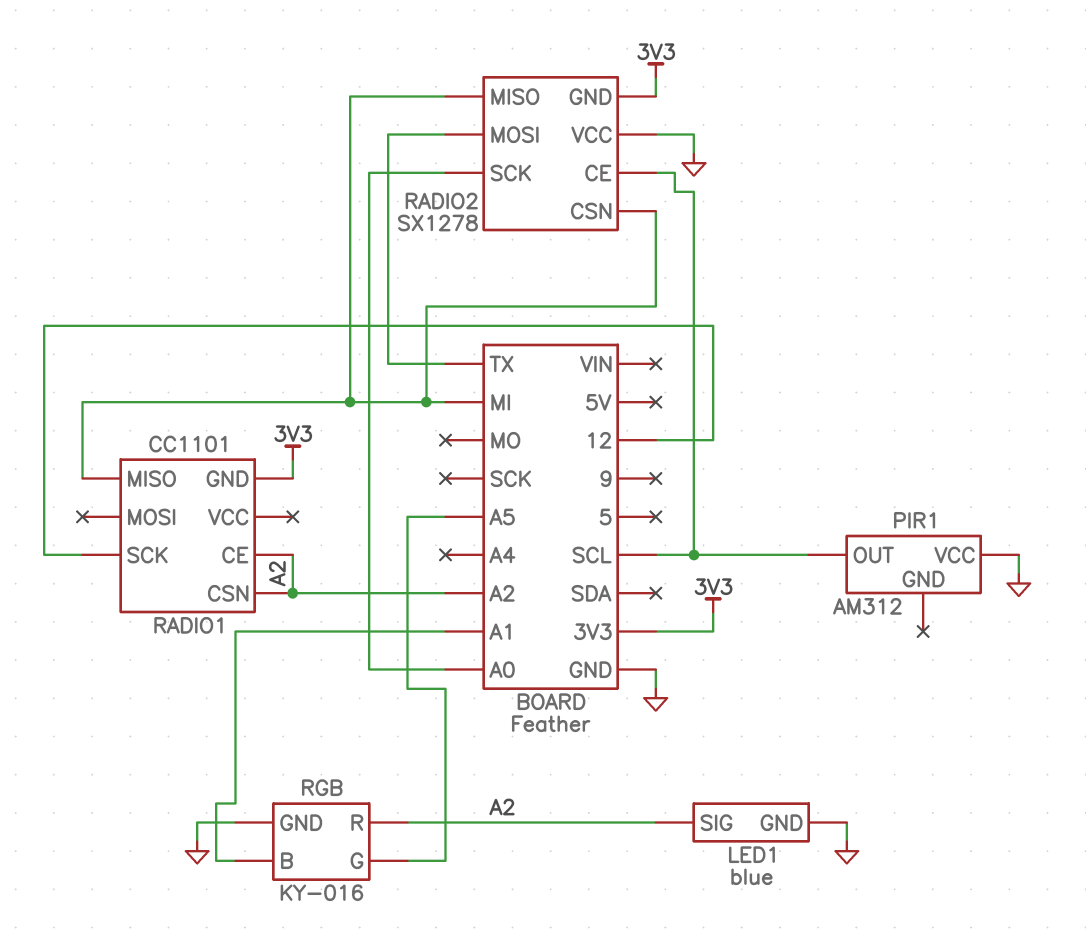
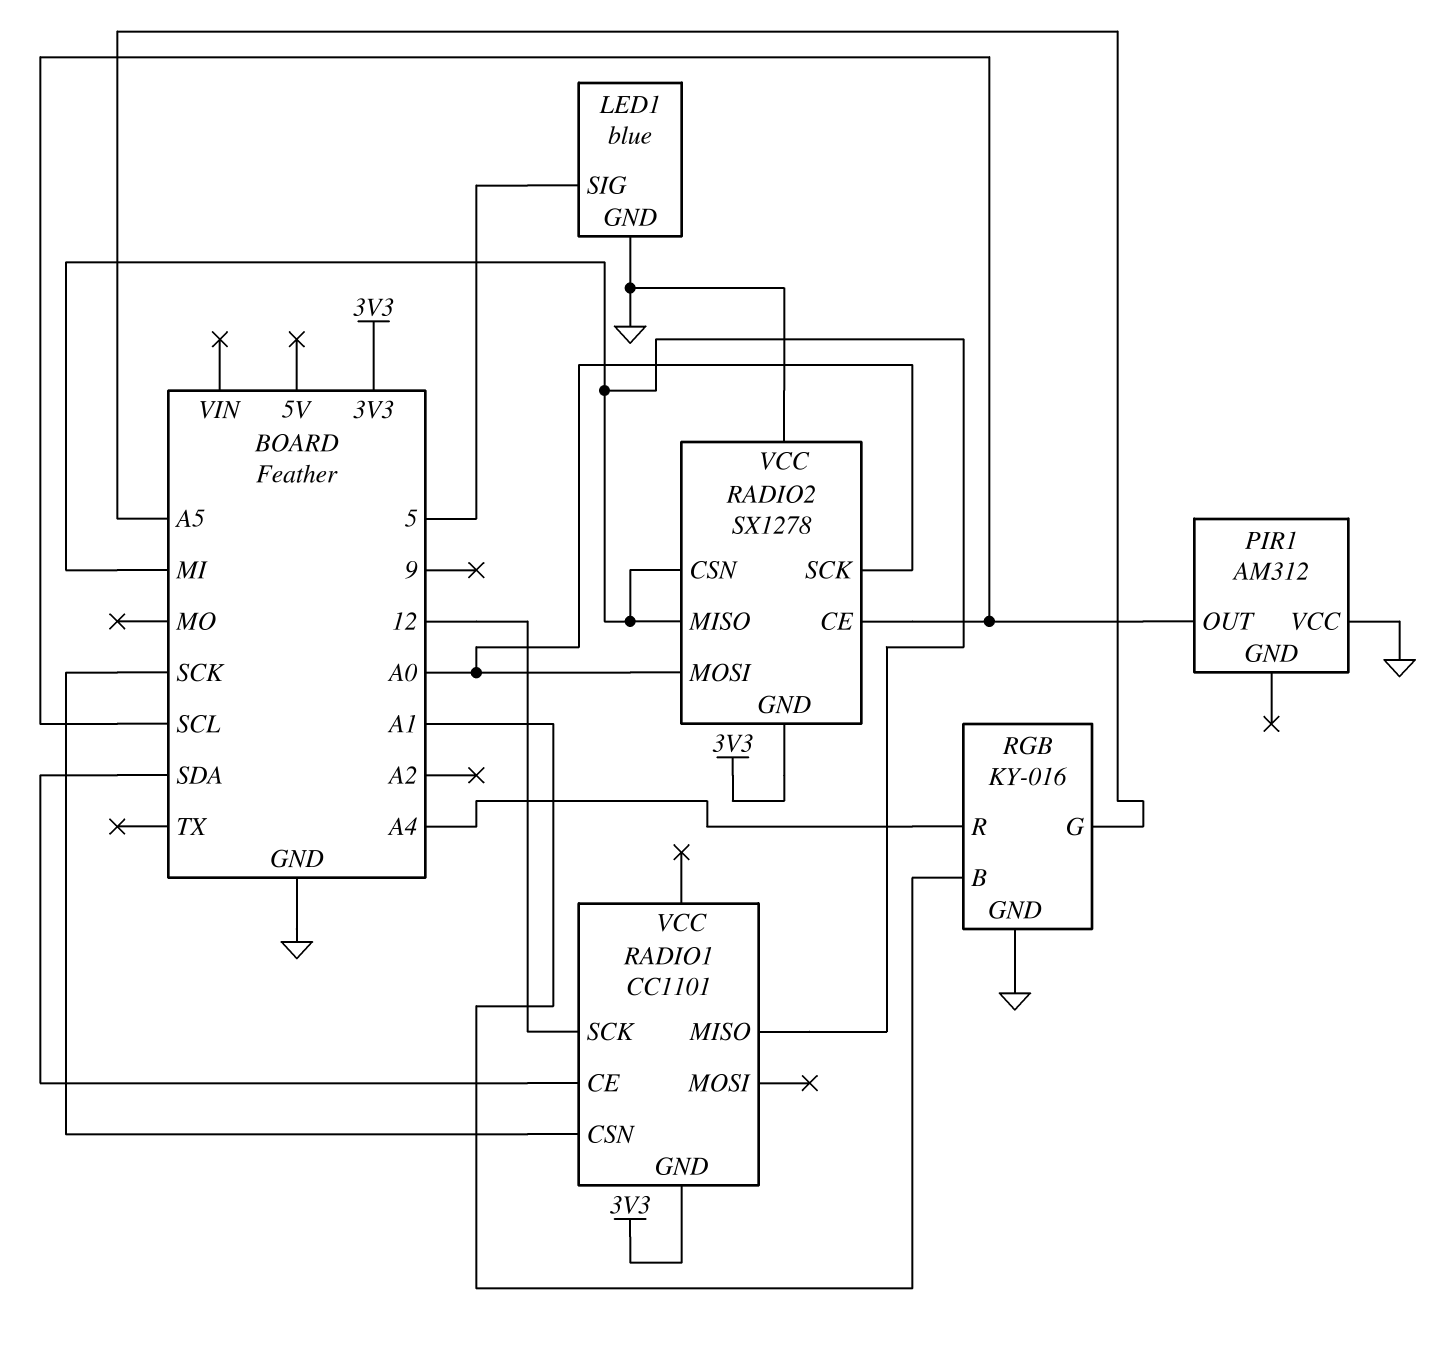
LED1 pin SIG: A2 -> 5
RADIO1 pin CE: A2 -> SDA
RADIO1 pin CSN: A2 -> SCK
RADIO2 pin MOSI: TX -> A0
RGB pin R: A2 -> A4

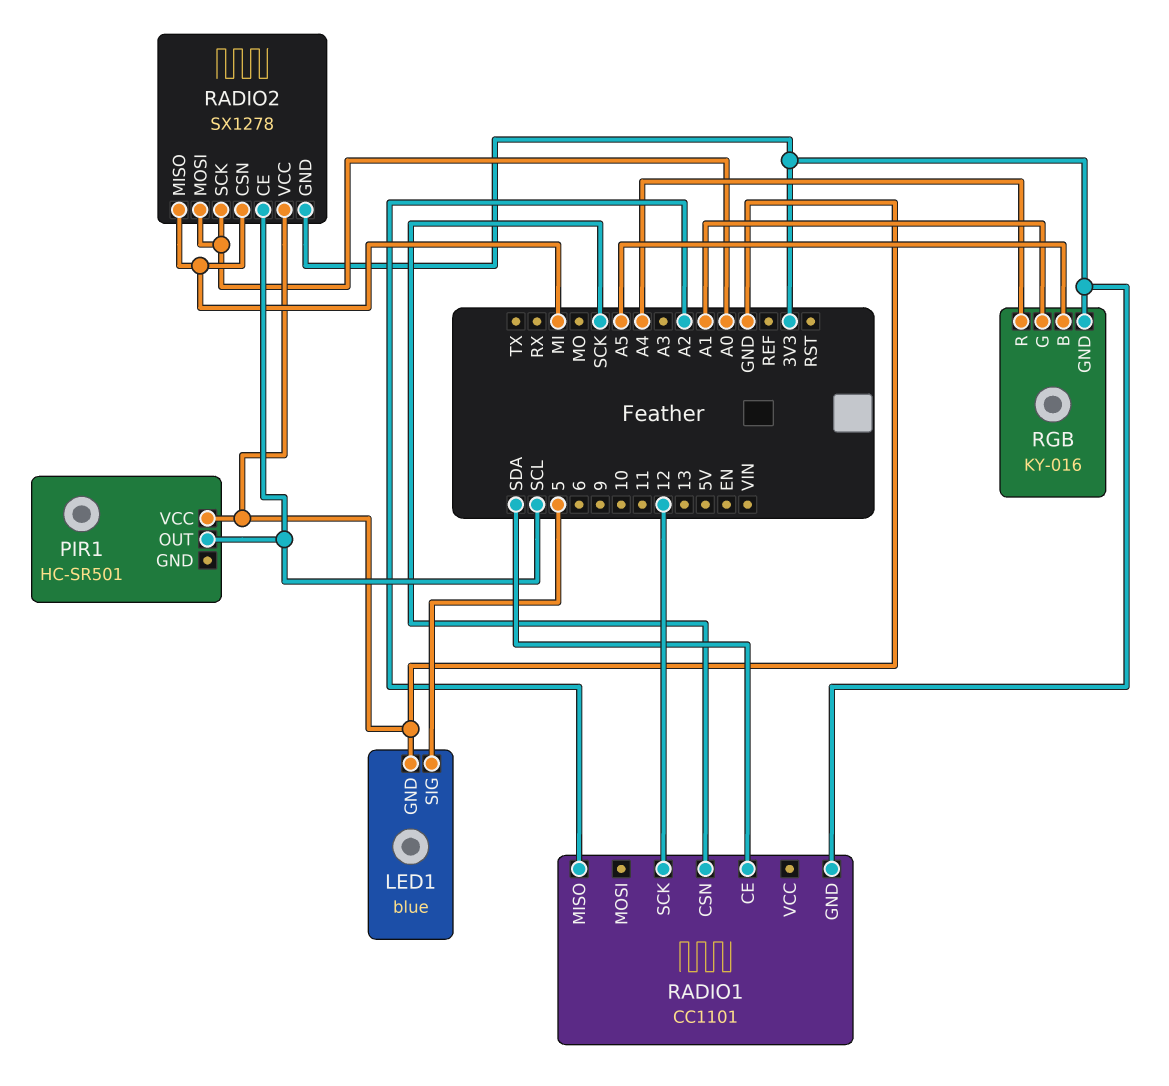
PIR1: AM312 -> HC-SR501
RADIO1 pin MISO: MI -> A2
RGB pin B: A1 -> A5
RGB pin G: A5 -> A1
RGB pin GND: GND -> 3V3

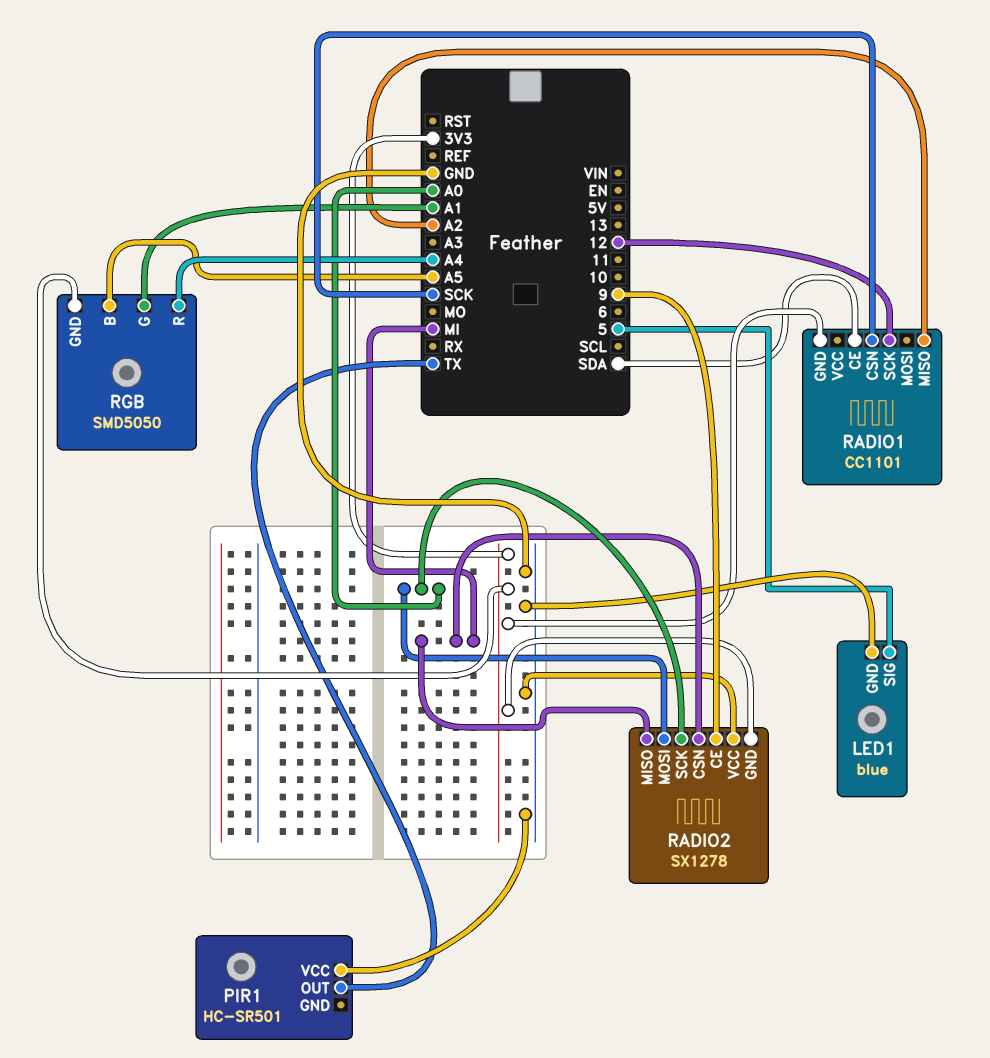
PIR1 pin OUT: SCL -> TX
RADIO2 pin CE: SCL -> 9
RGB: KY-016 -> SMD5050

